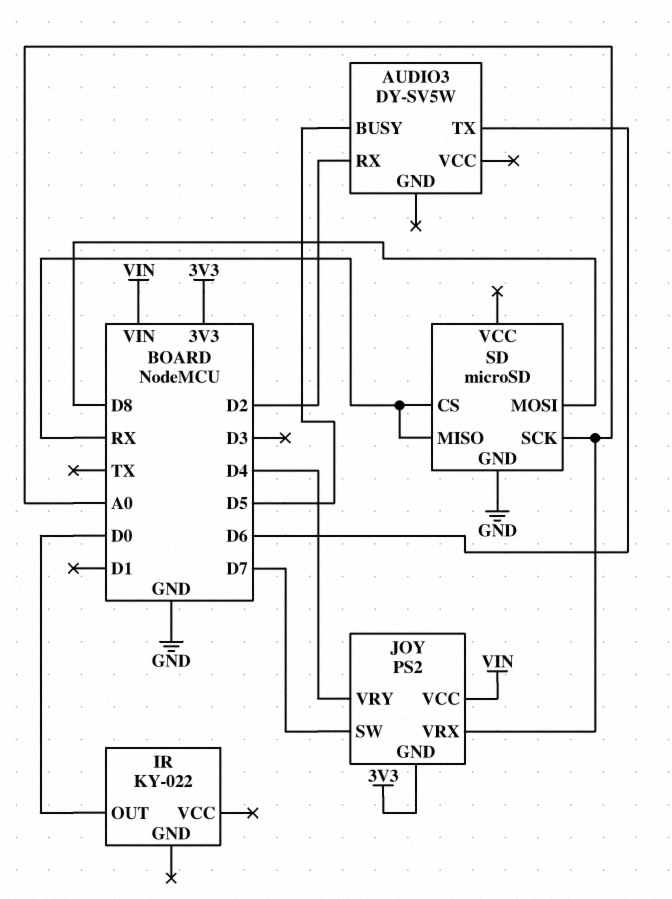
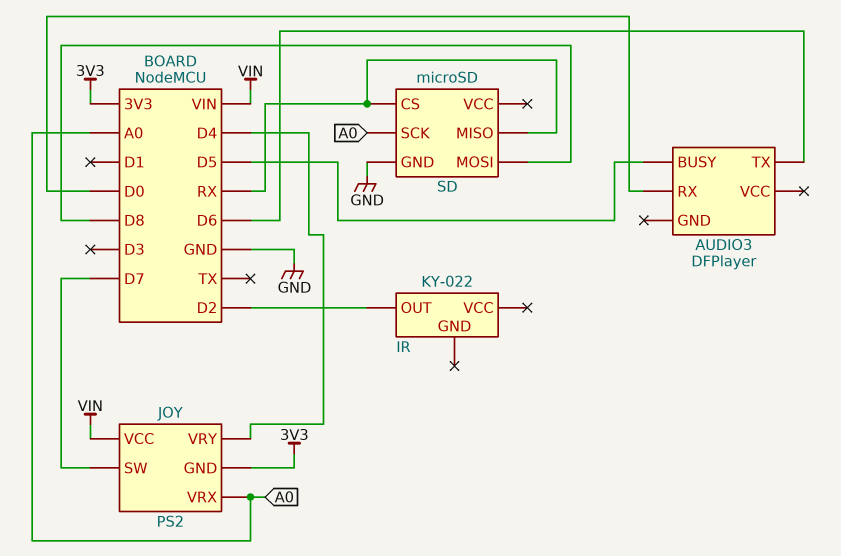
AUDIO3: DY-SV5W -> DFPlayer
AUDIO3 pin RX: D2 -> D0
IR pin OUT: D0 -> D2

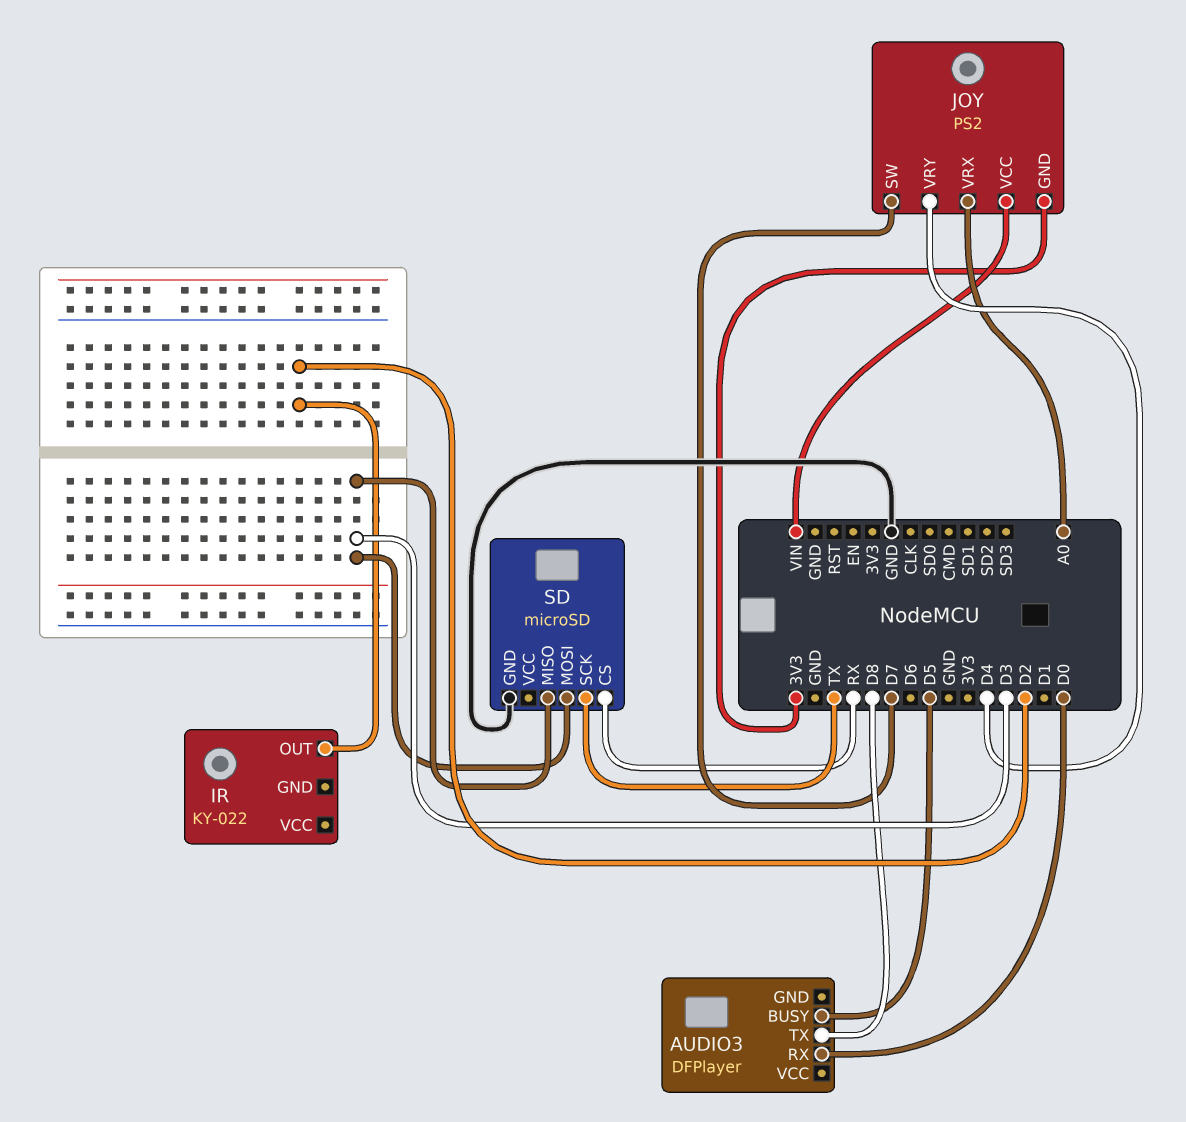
AUDIO3 pin TX: D6 -> D8
SD pin MISO: RX -> D3
SD pin MOSI: D8 -> D3
SD pin SCK: A0 -> TX

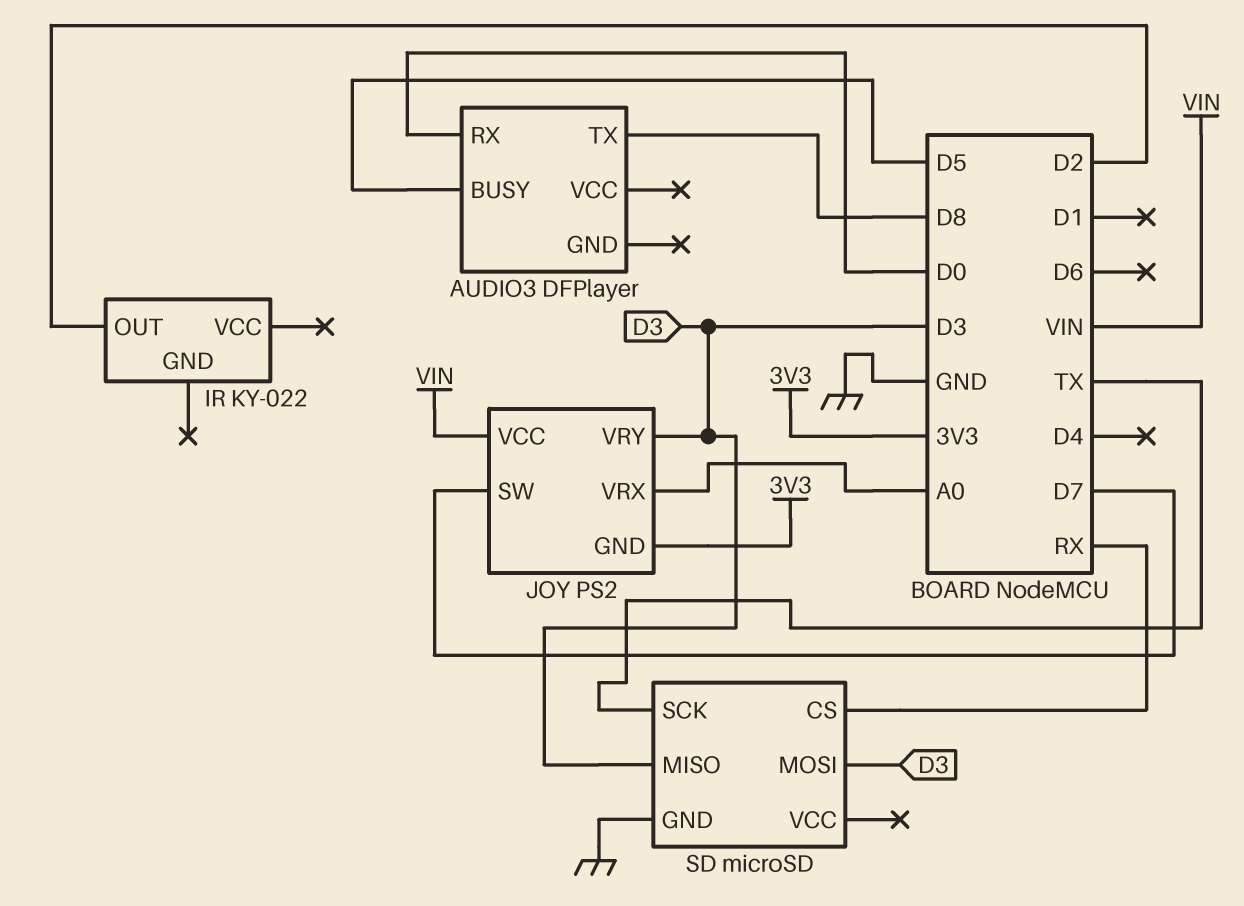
JOY pin VRY: D4 -> D3

